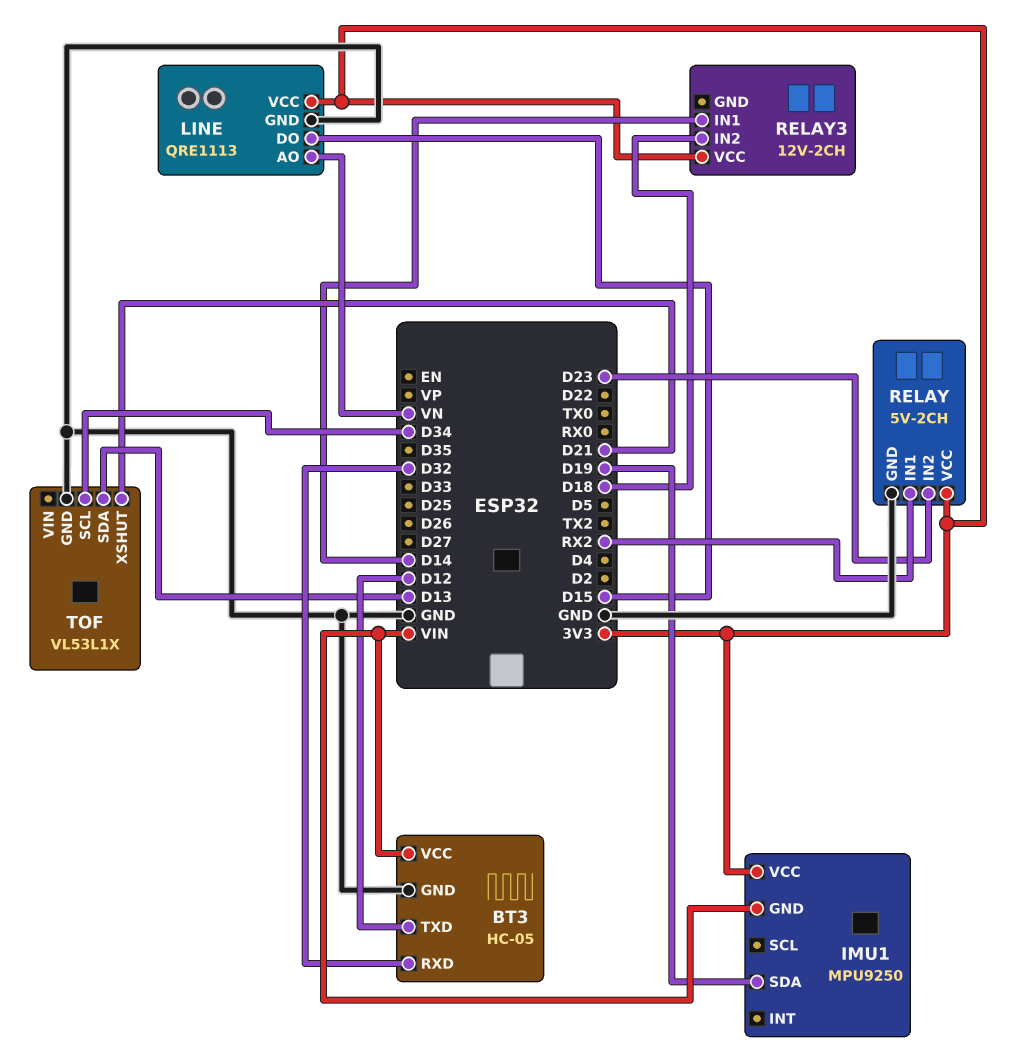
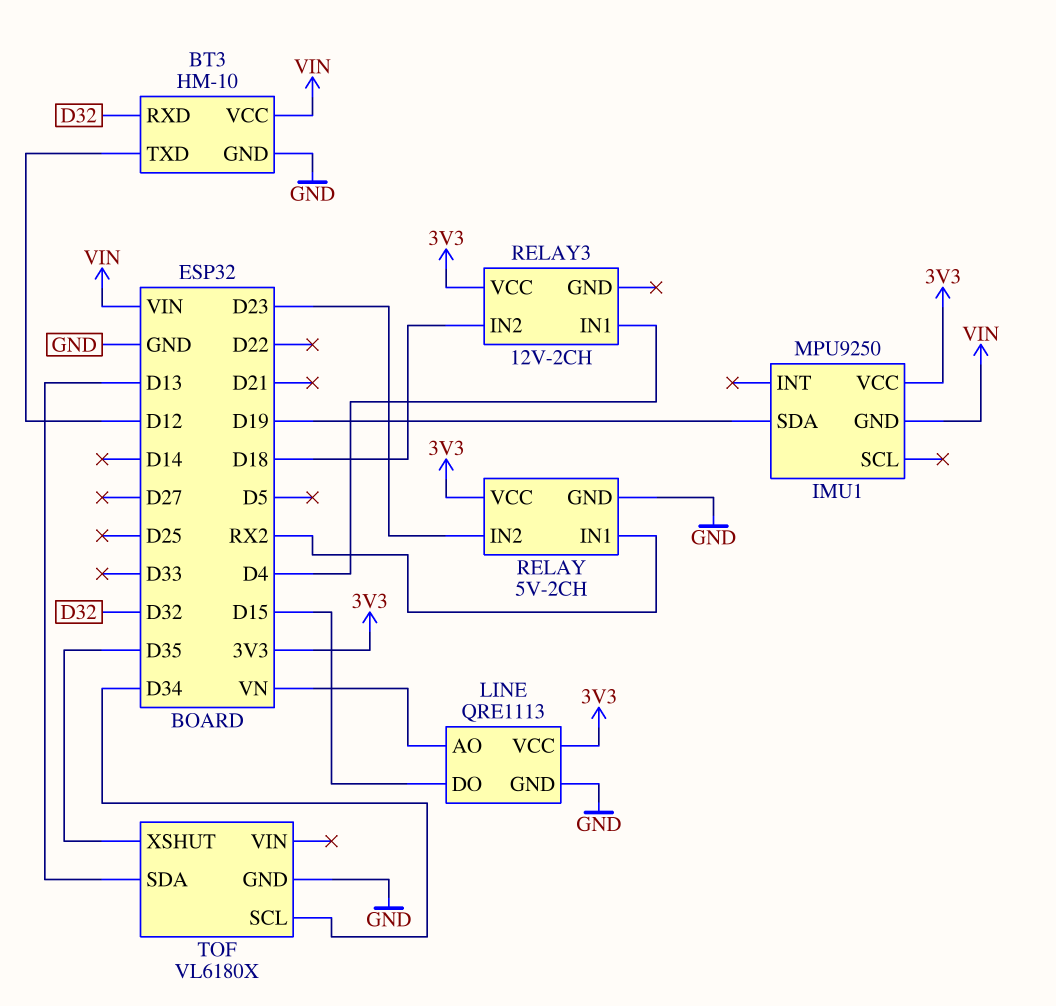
BT3: HC-05 -> HM-10
RELAY3 pin IN1: D14 -> D4
TOF: VL53L1X -> VL6180X
TOF pin XSHUT: D21 -> D35

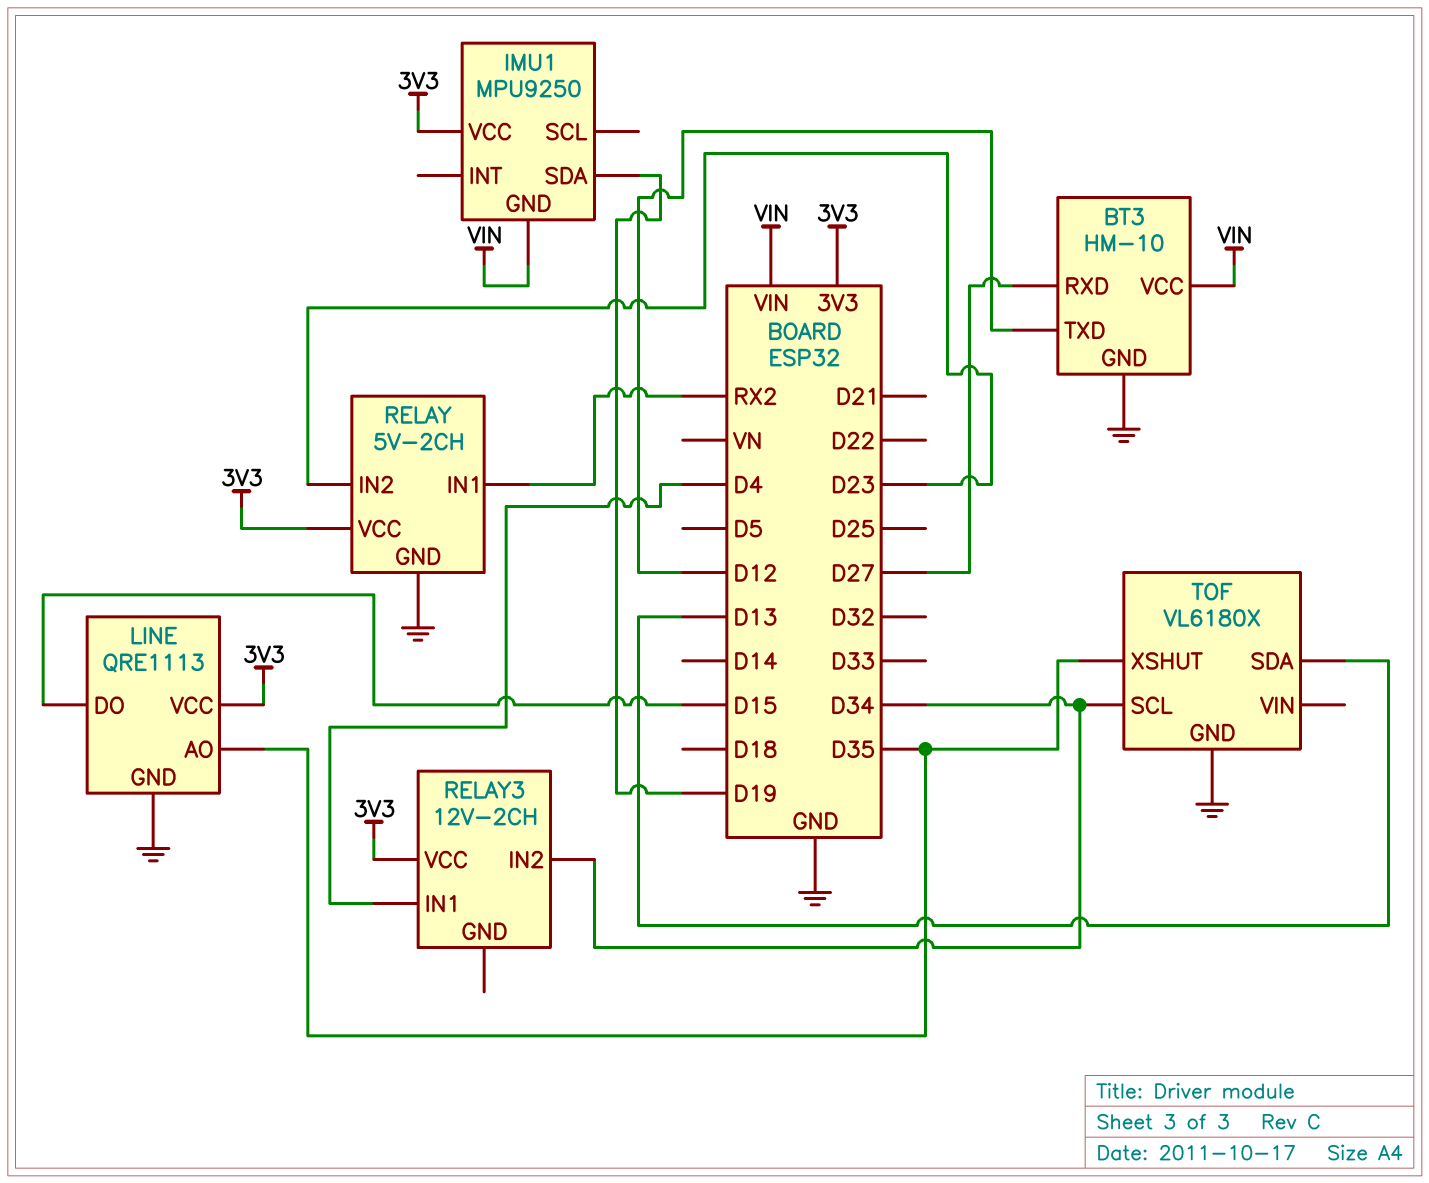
BT3 pin RXD: D32 -> D27
LINE pin AO: VN -> D35
RELAY3 pin IN2: D18 -> D34

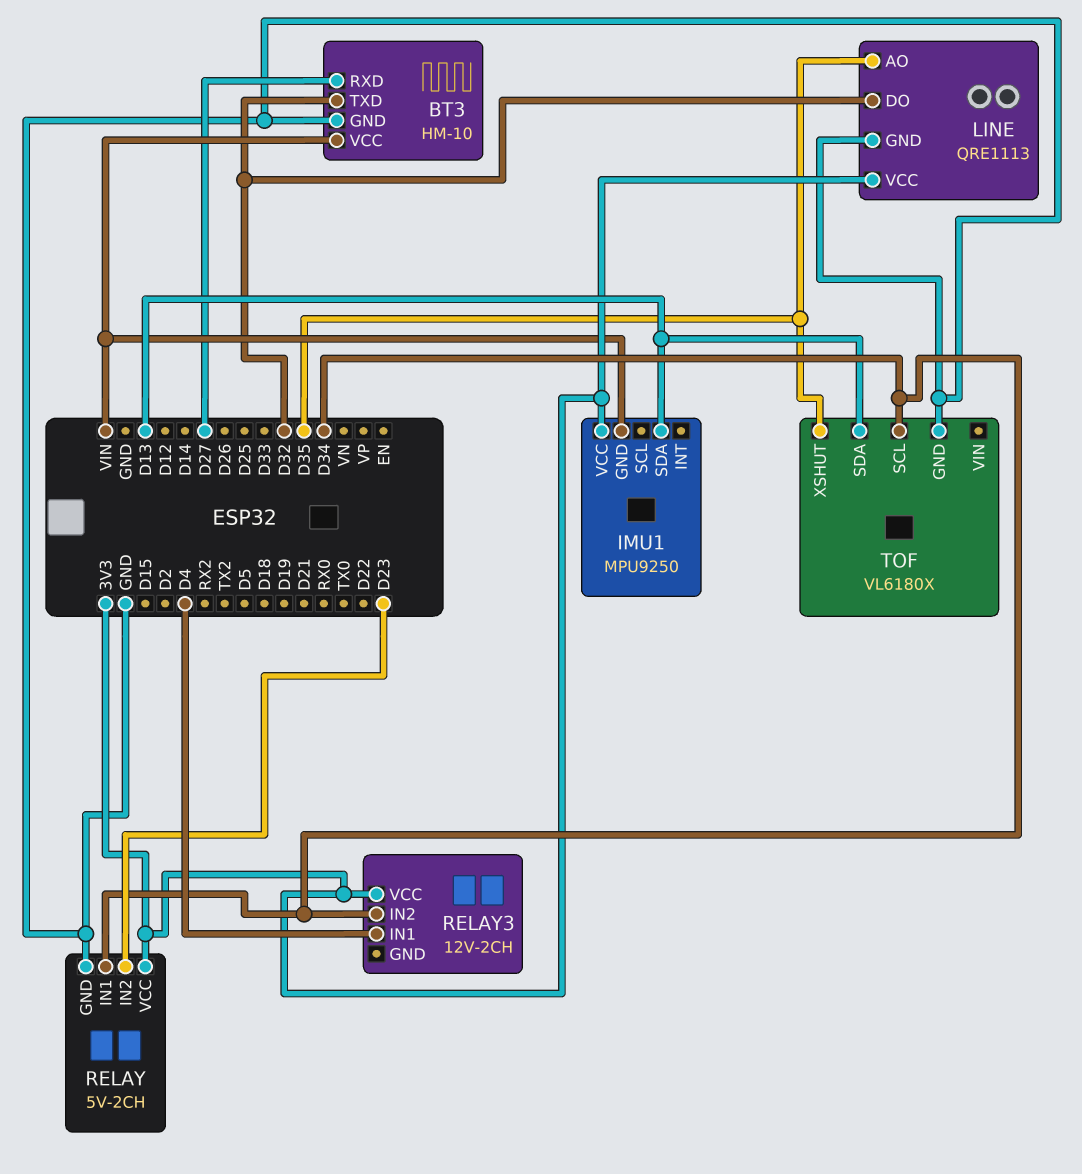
BT3 pin TXD: D12 -> D32
IMU1 pin SDA: D19 -> D13
LINE pin DO: D15 -> D32
RELAY pin IN1: RX2 -> D34

